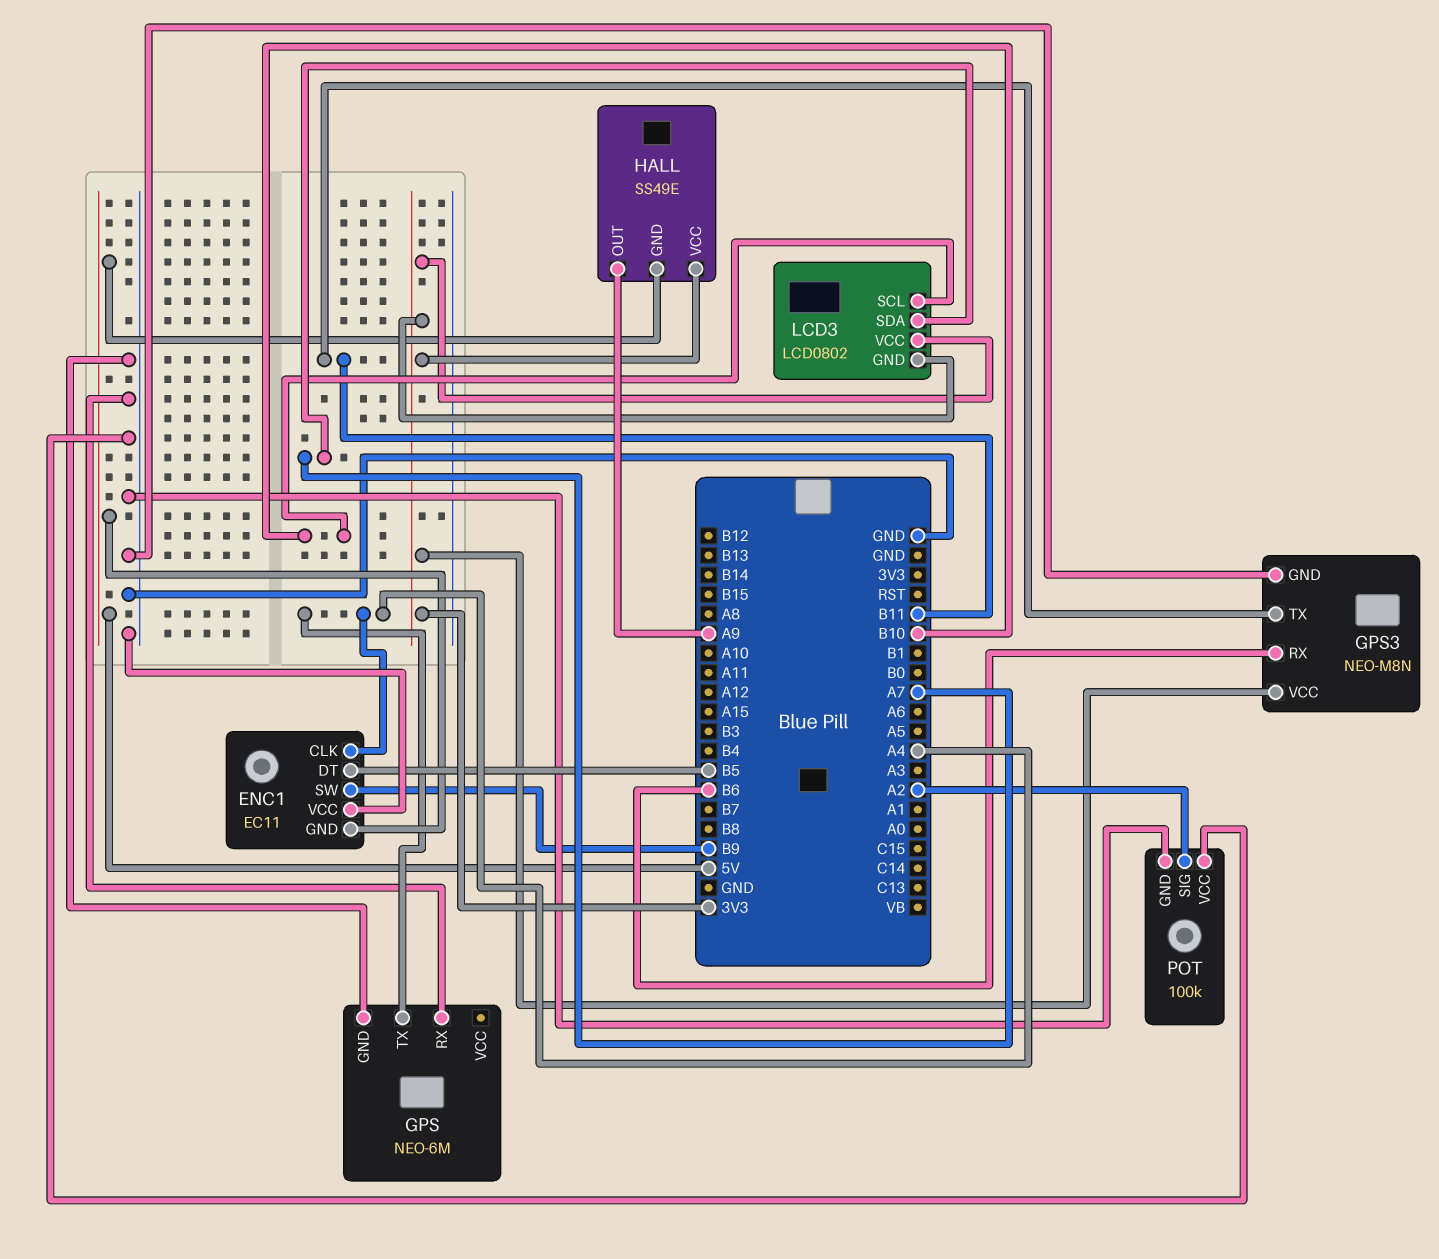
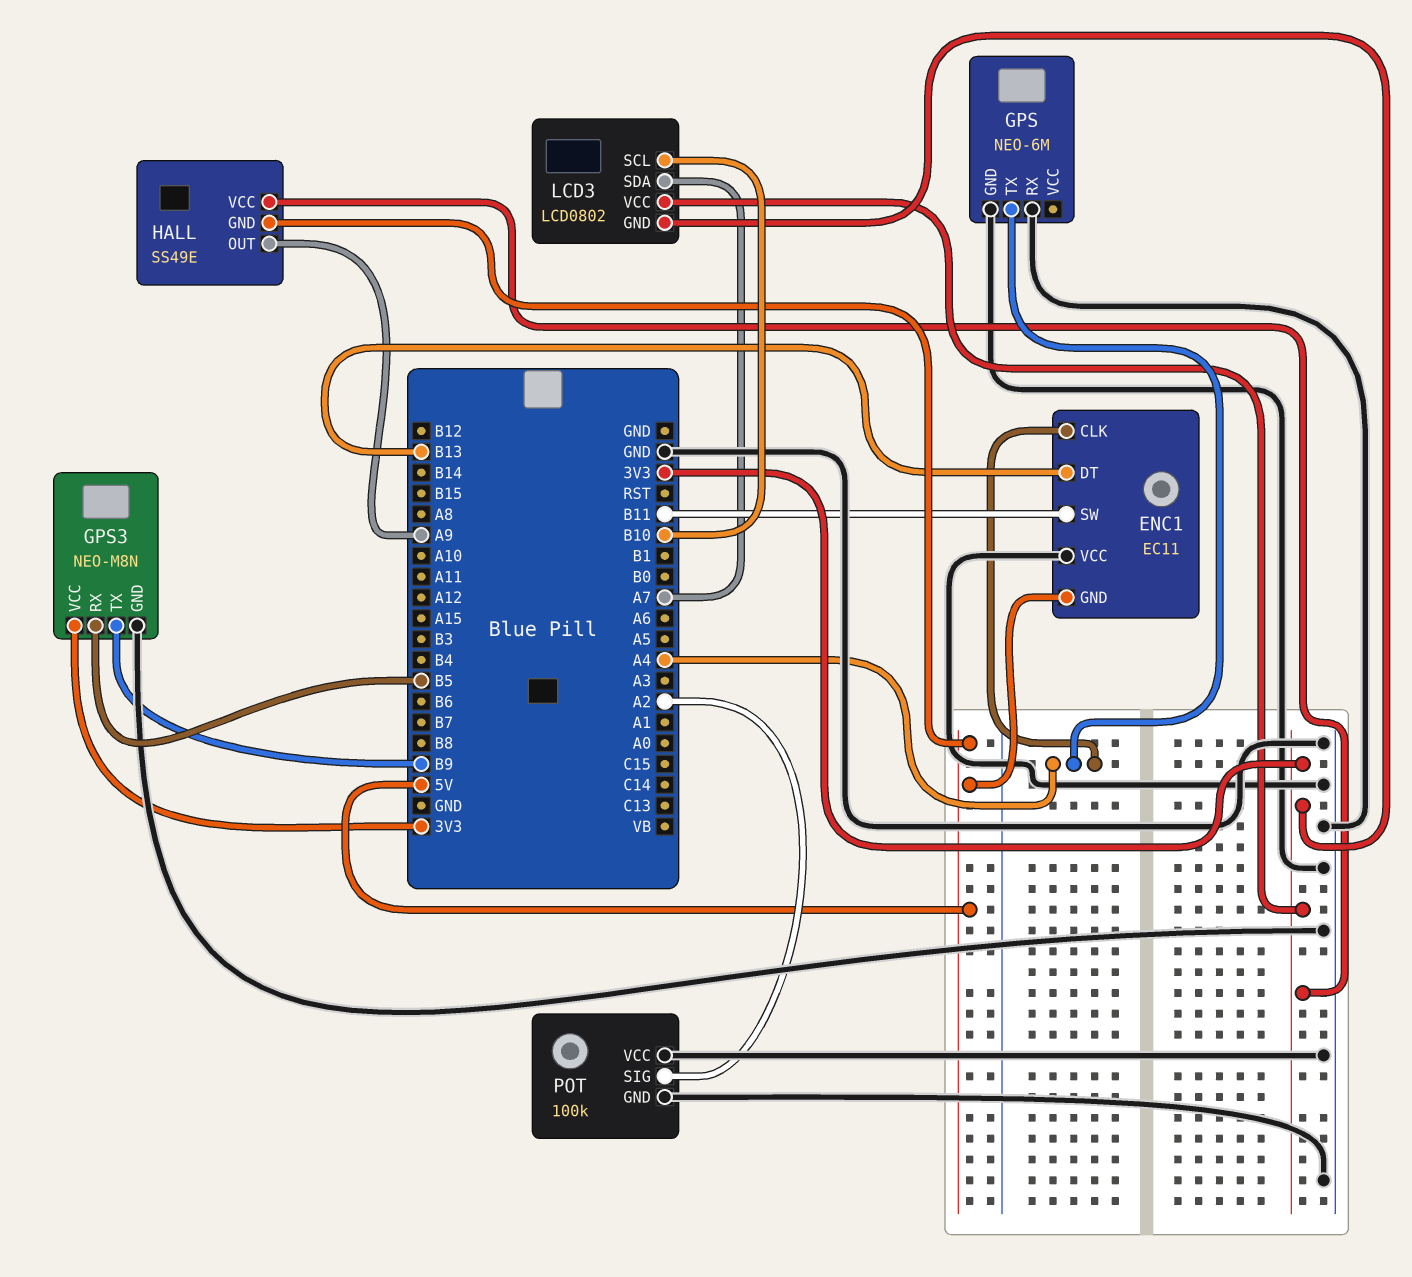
ENC1 pin DT: B5 -> B13
ENC1 pin SW: B9 -> B11
GPS3 pin RX: B6 -> B5
GPS3 pin TX: B11 -> B9

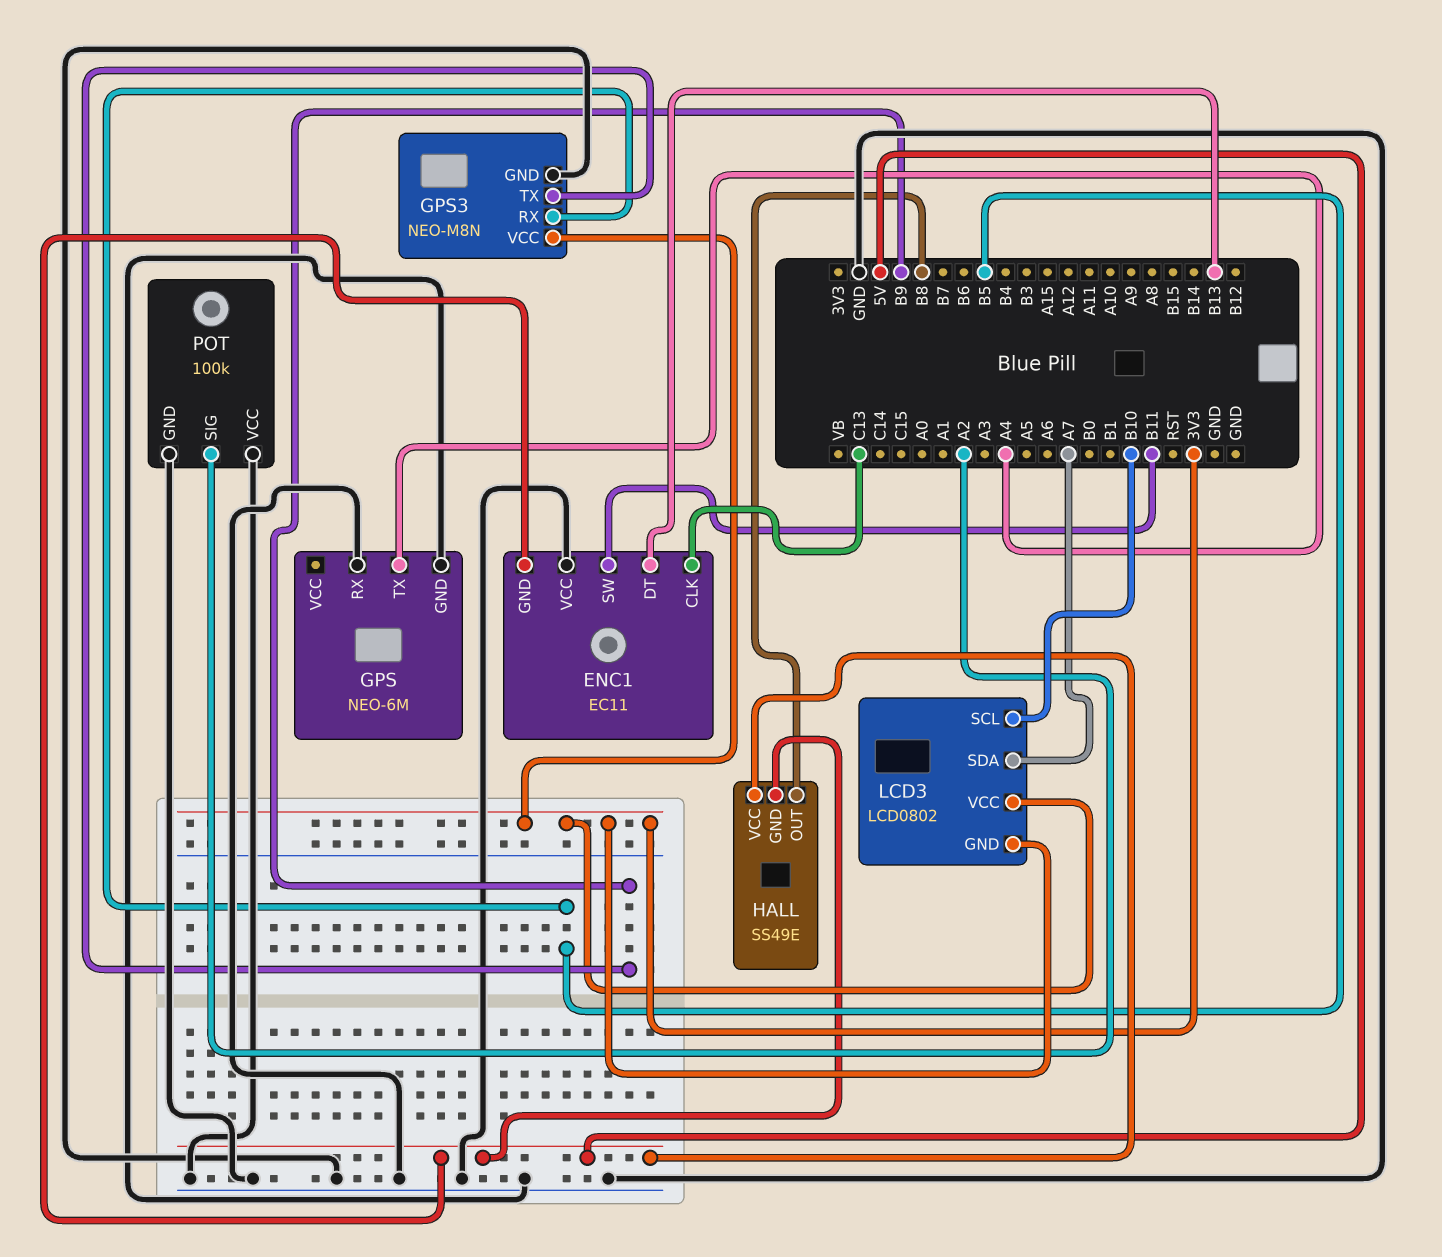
ENC1 pin CLK: A4 -> C13
HALL pin OUT: A9 -> B8
HALL pin VCC: 3V3 -> 5V

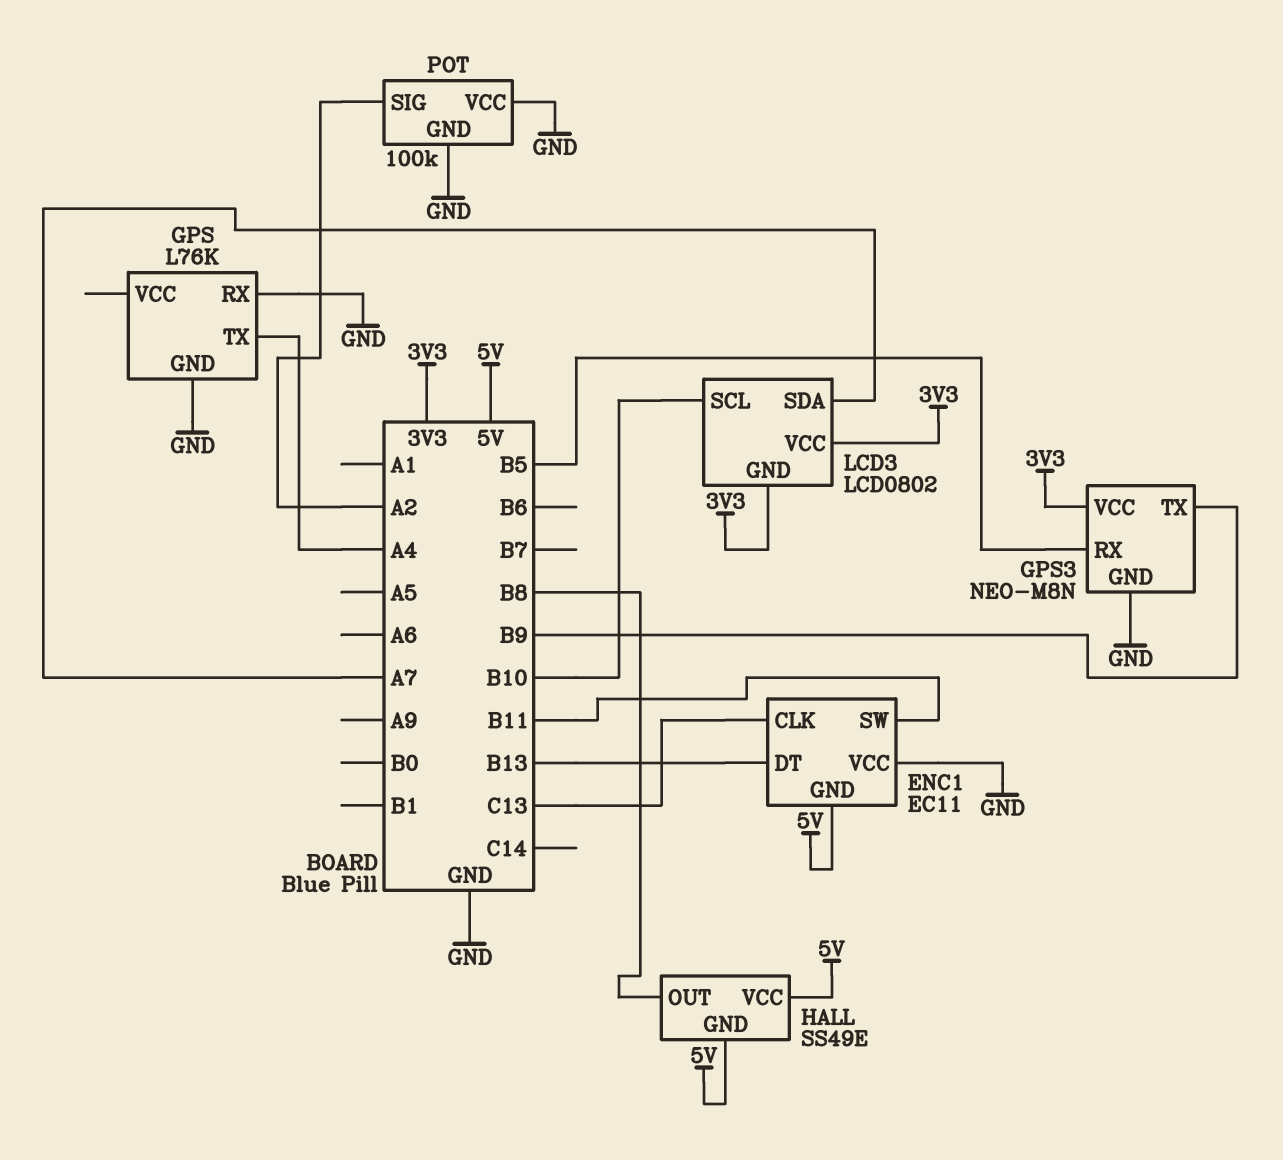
GPS: NEO-6M -> L76K

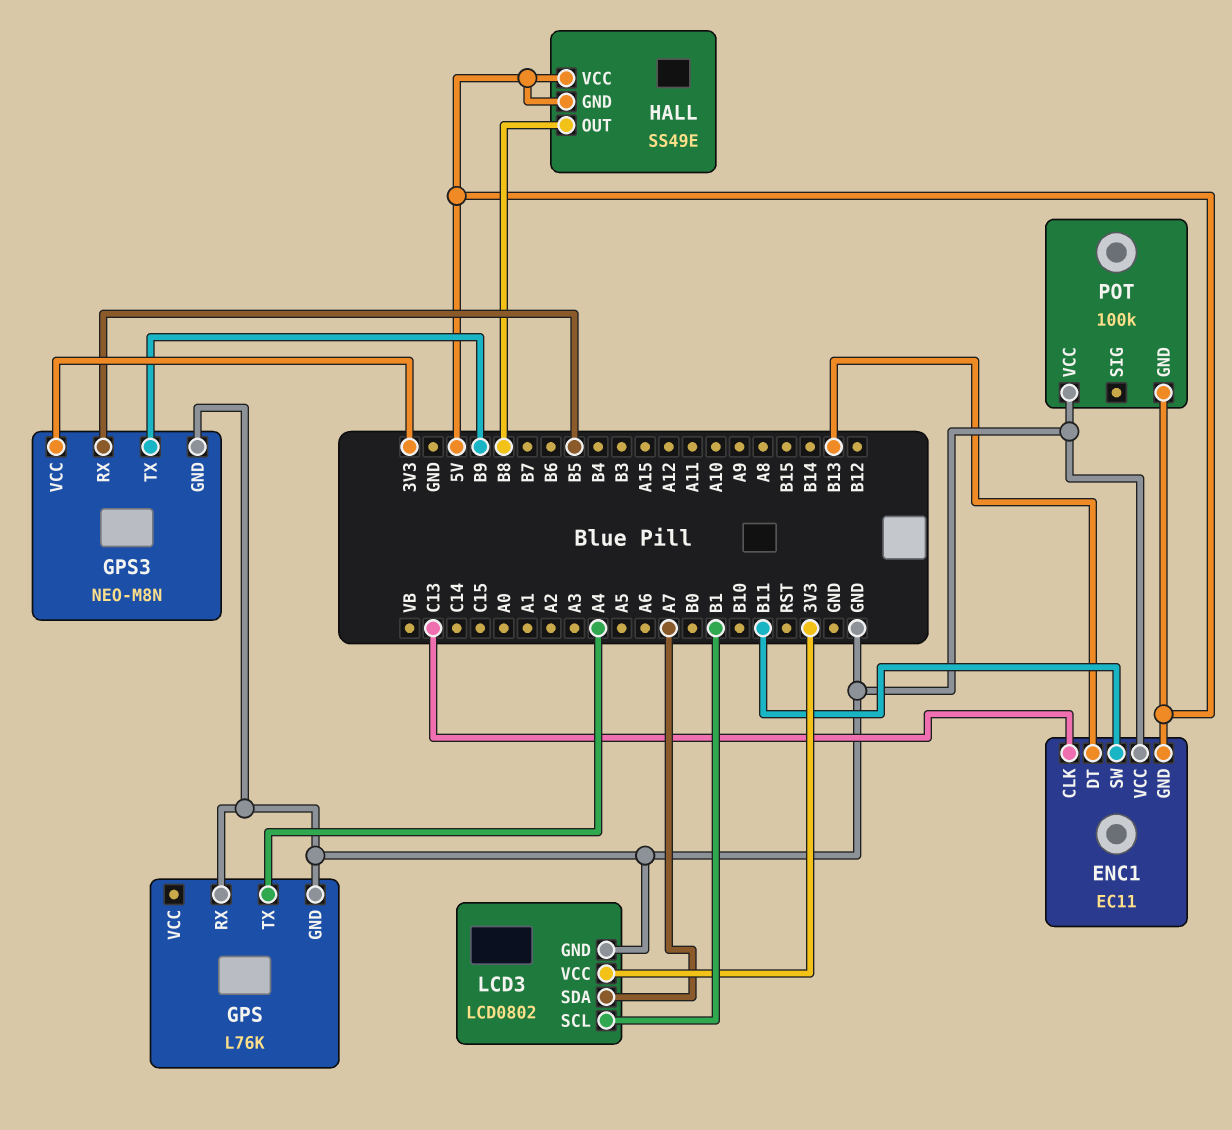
LCD3 pin GND: 3V3 -> GND
LCD3 pin SCL: B10 -> B1
POT pin GND: GND -> 5V
POT pin SIG: A2 -> none

